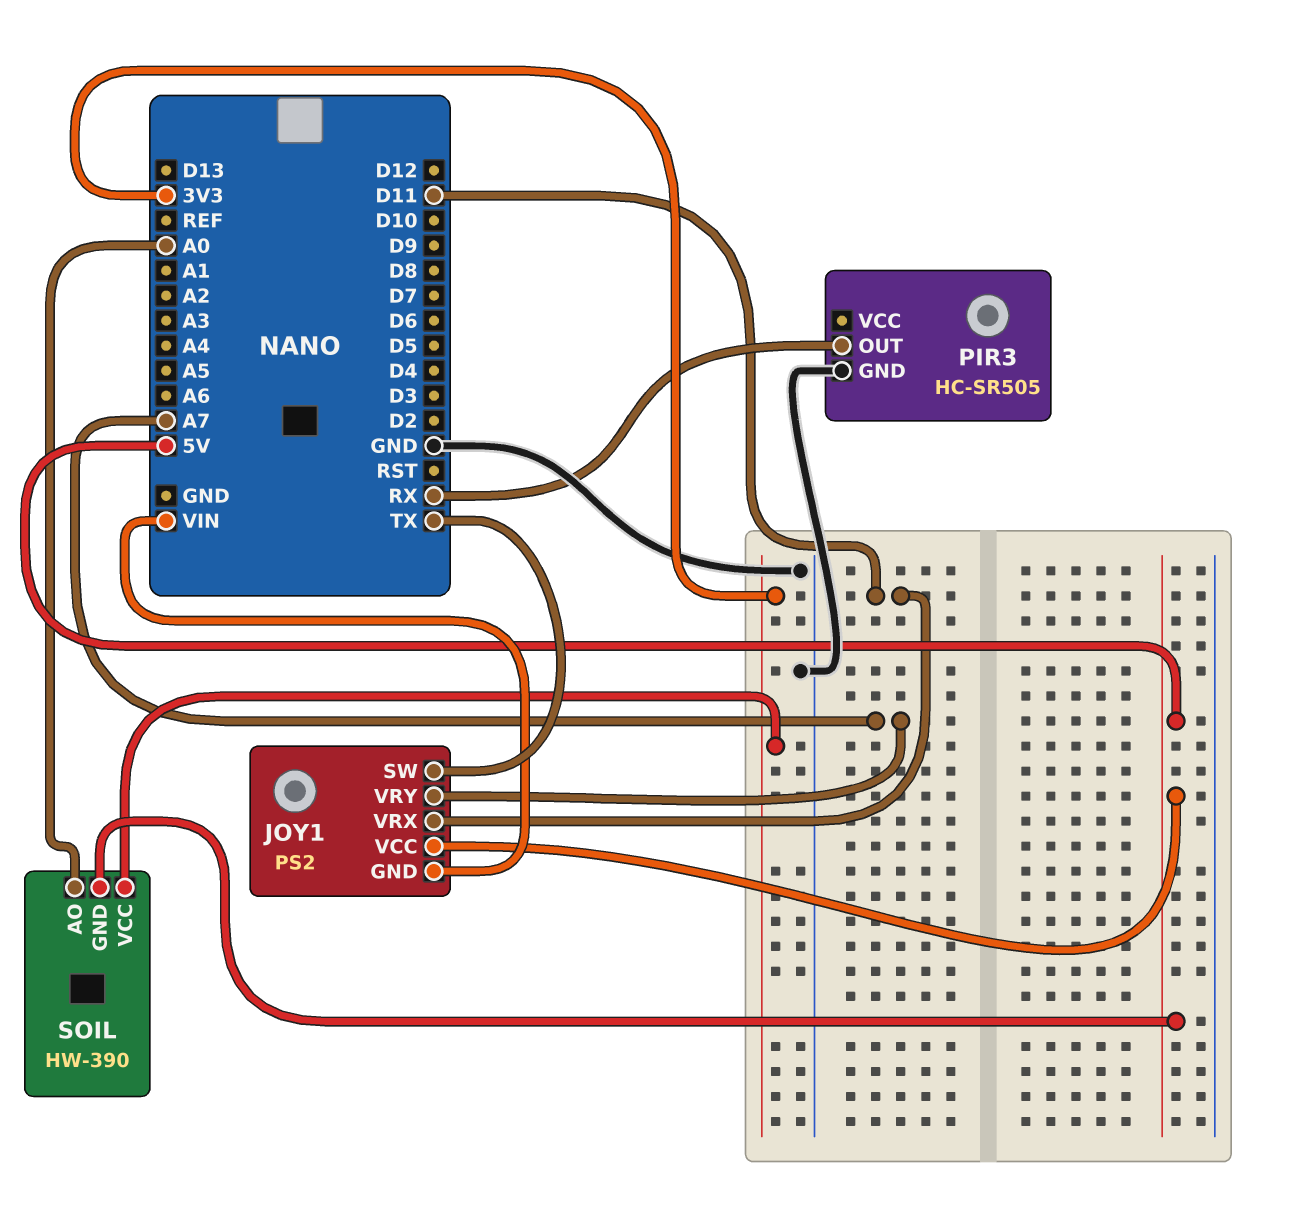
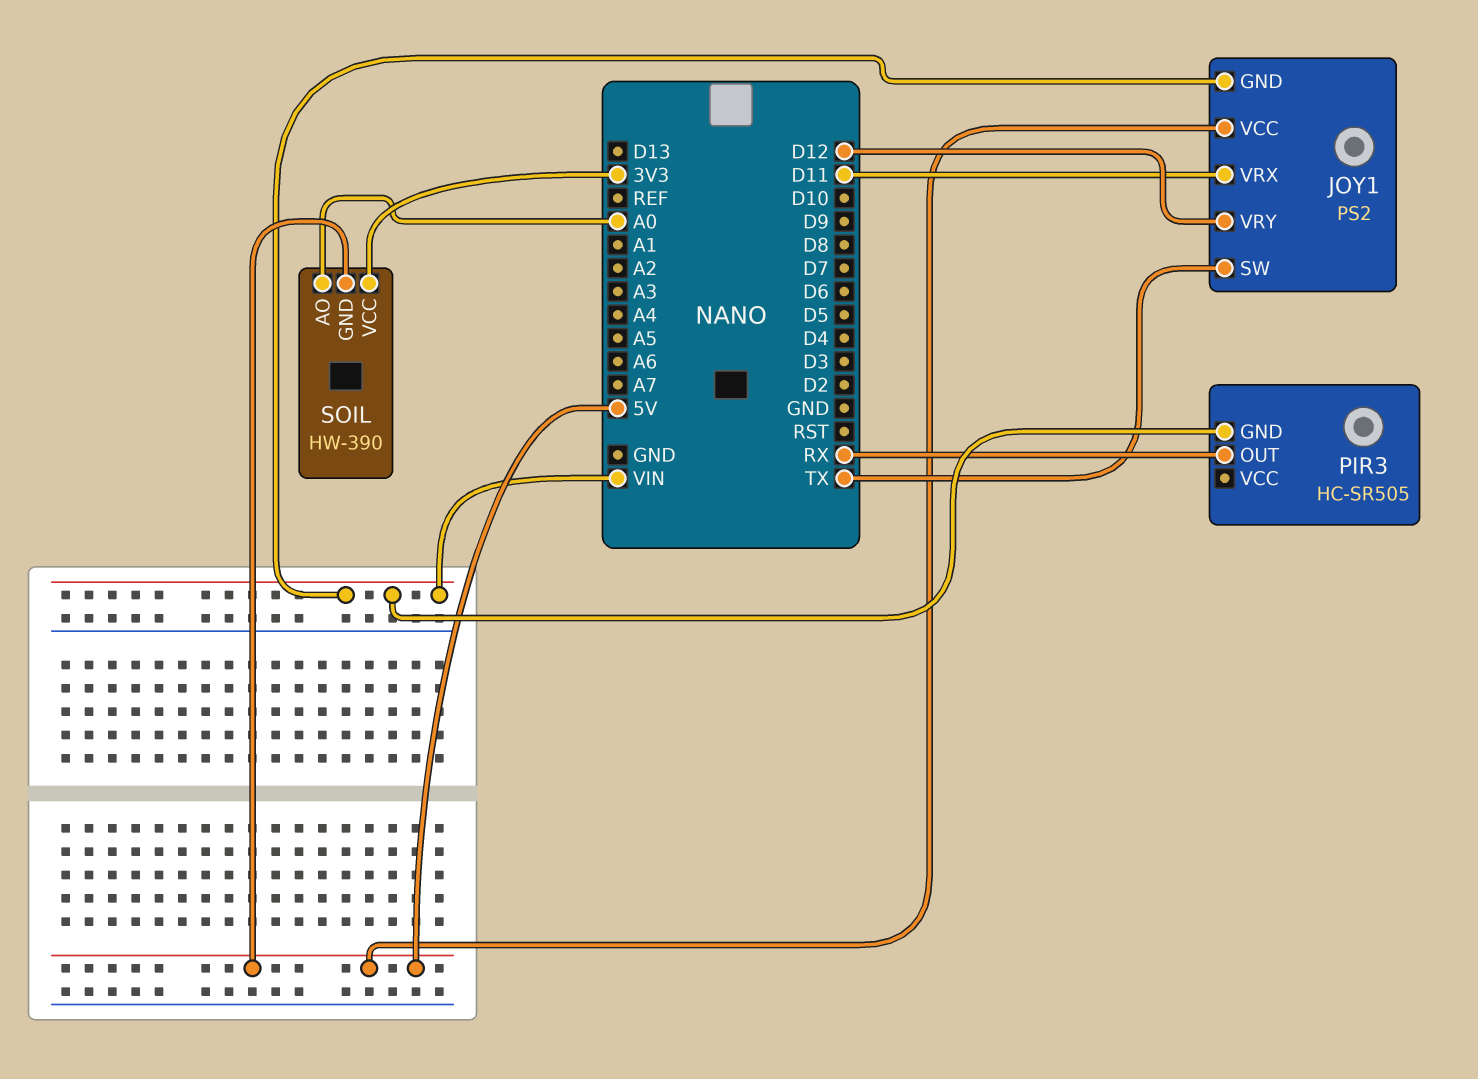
JOY1 pin VRY: A7 -> D12
PIR3 pin GND: GND -> VIN

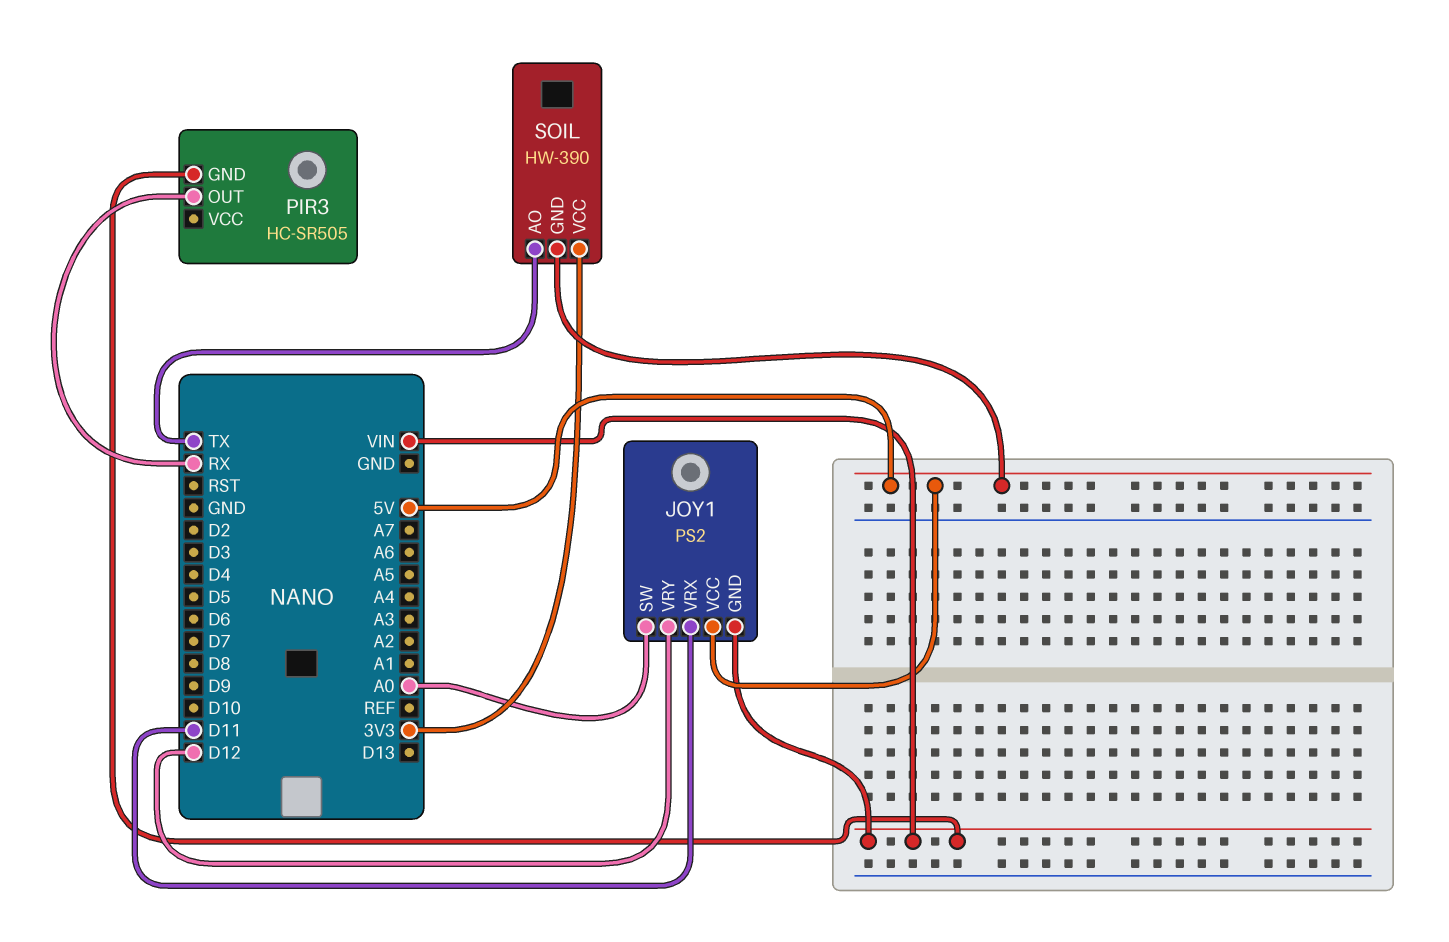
JOY1 pin SW: TX -> A0
SOIL pin AO: A0 -> TX

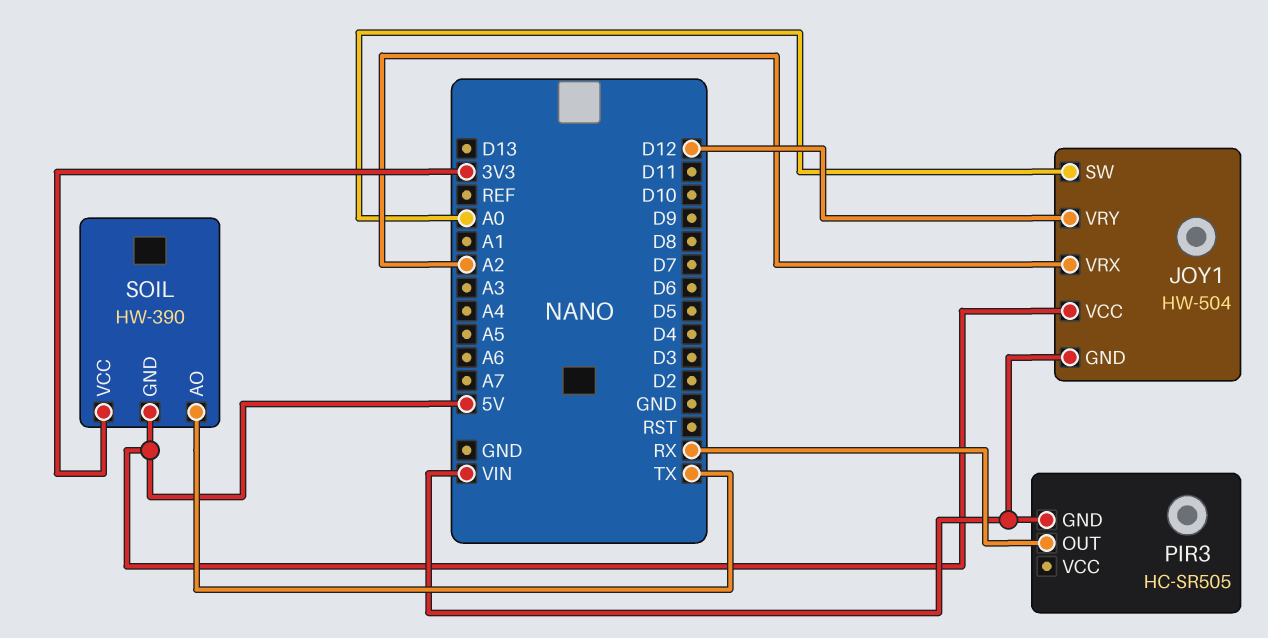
JOY1: PS2 -> HW-504
JOY1 pin VRX: D11 -> A2

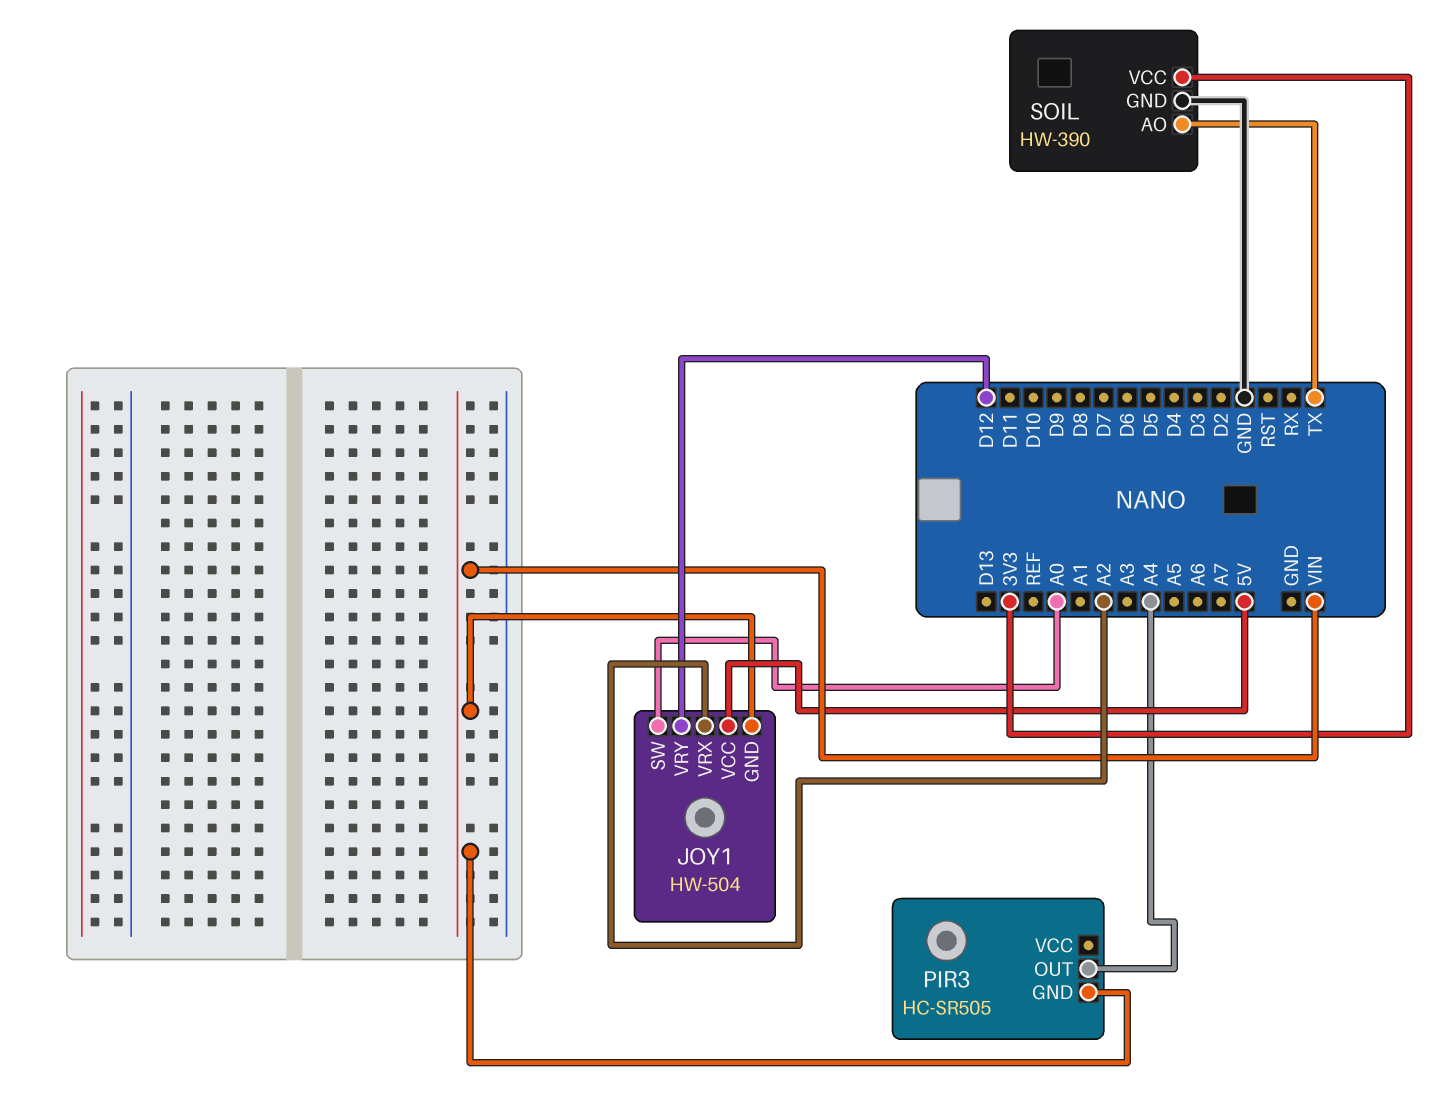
PIR3 pin OUT: RX -> A4
SOIL pin GND: 5V -> GND

